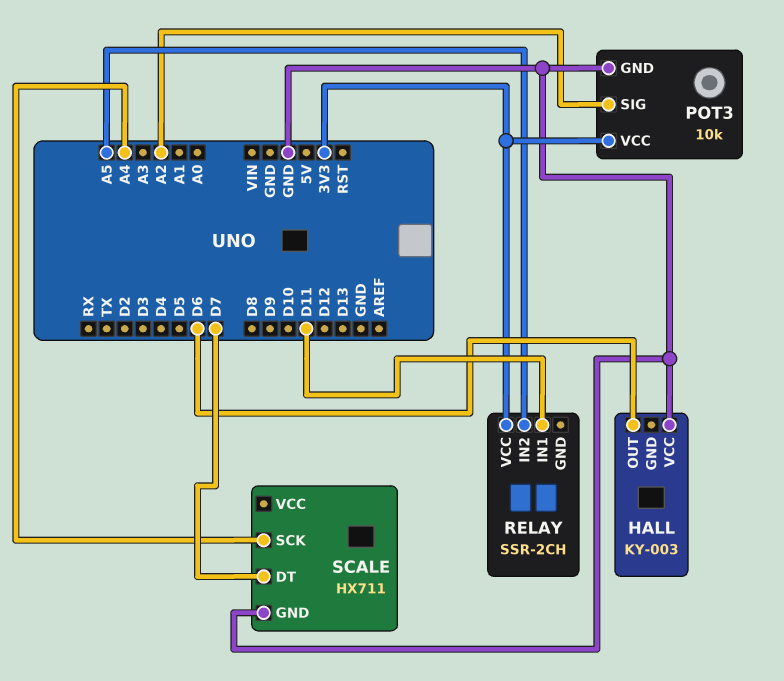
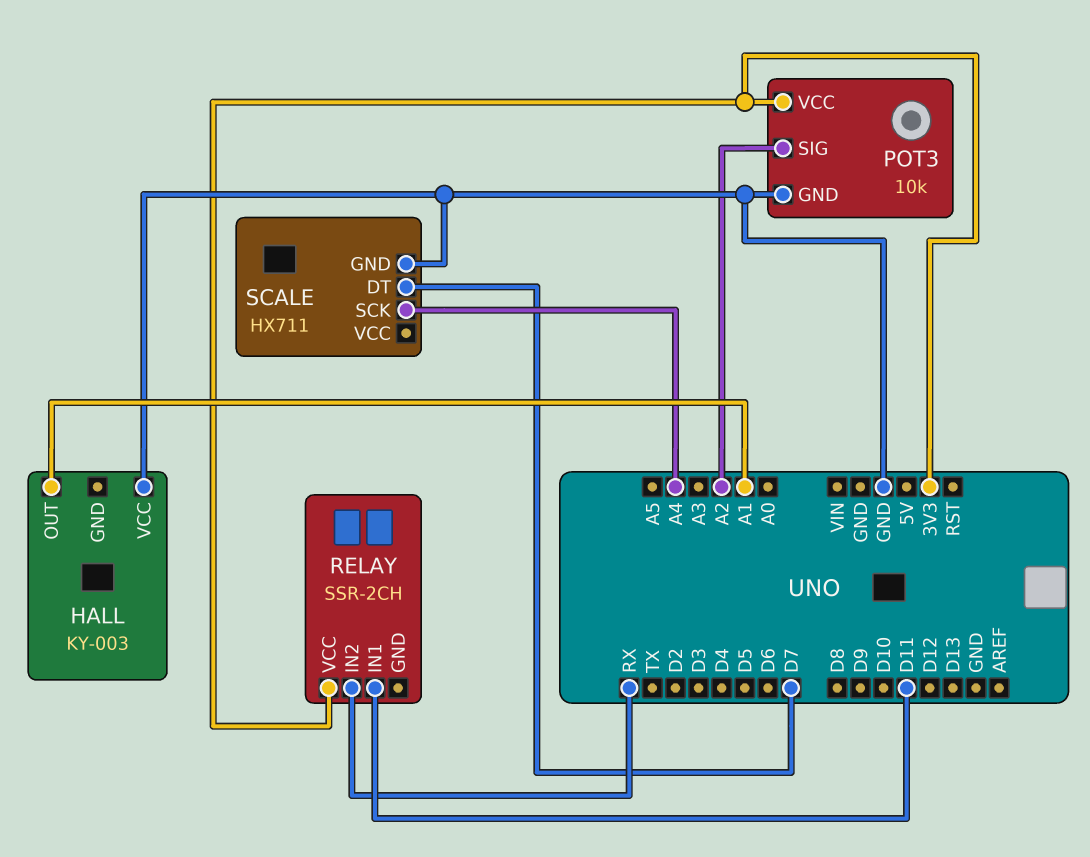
HALL pin OUT: D6 -> A1
RELAY pin IN2: A5 -> RX

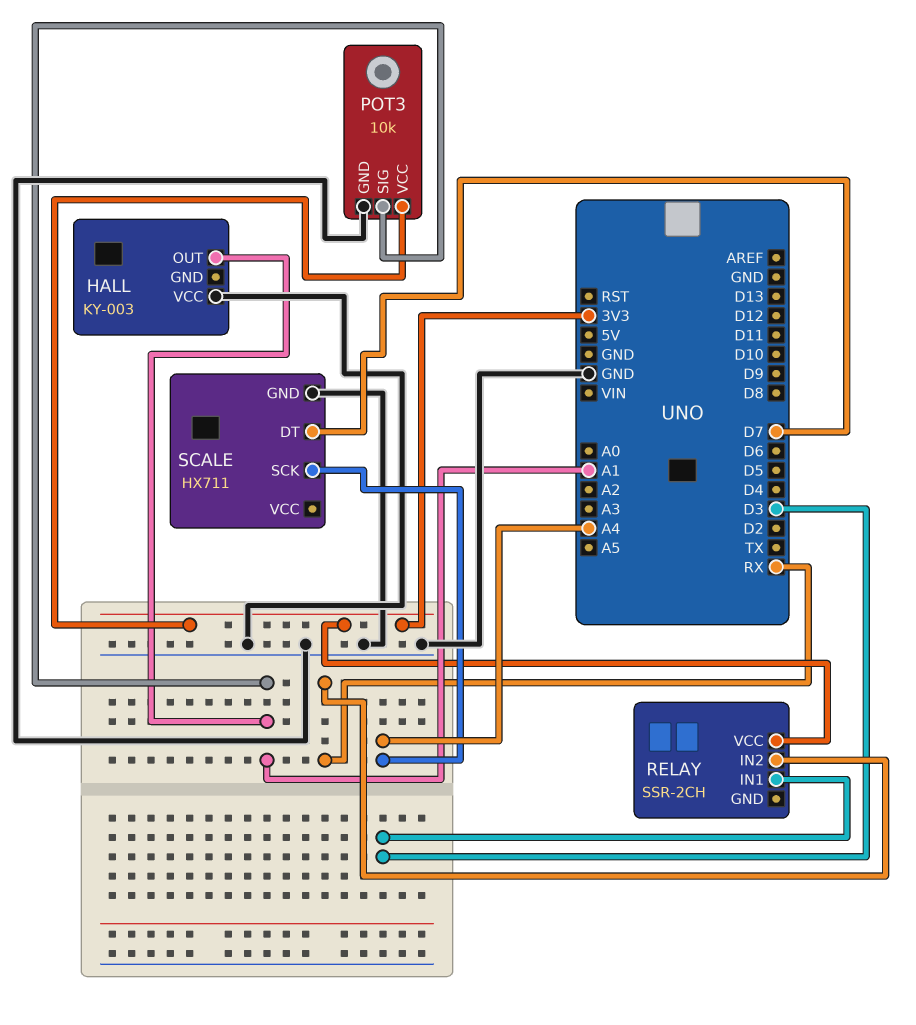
POT3 pin SIG: A2 -> A1
RELAY pin IN1: D11 -> D3

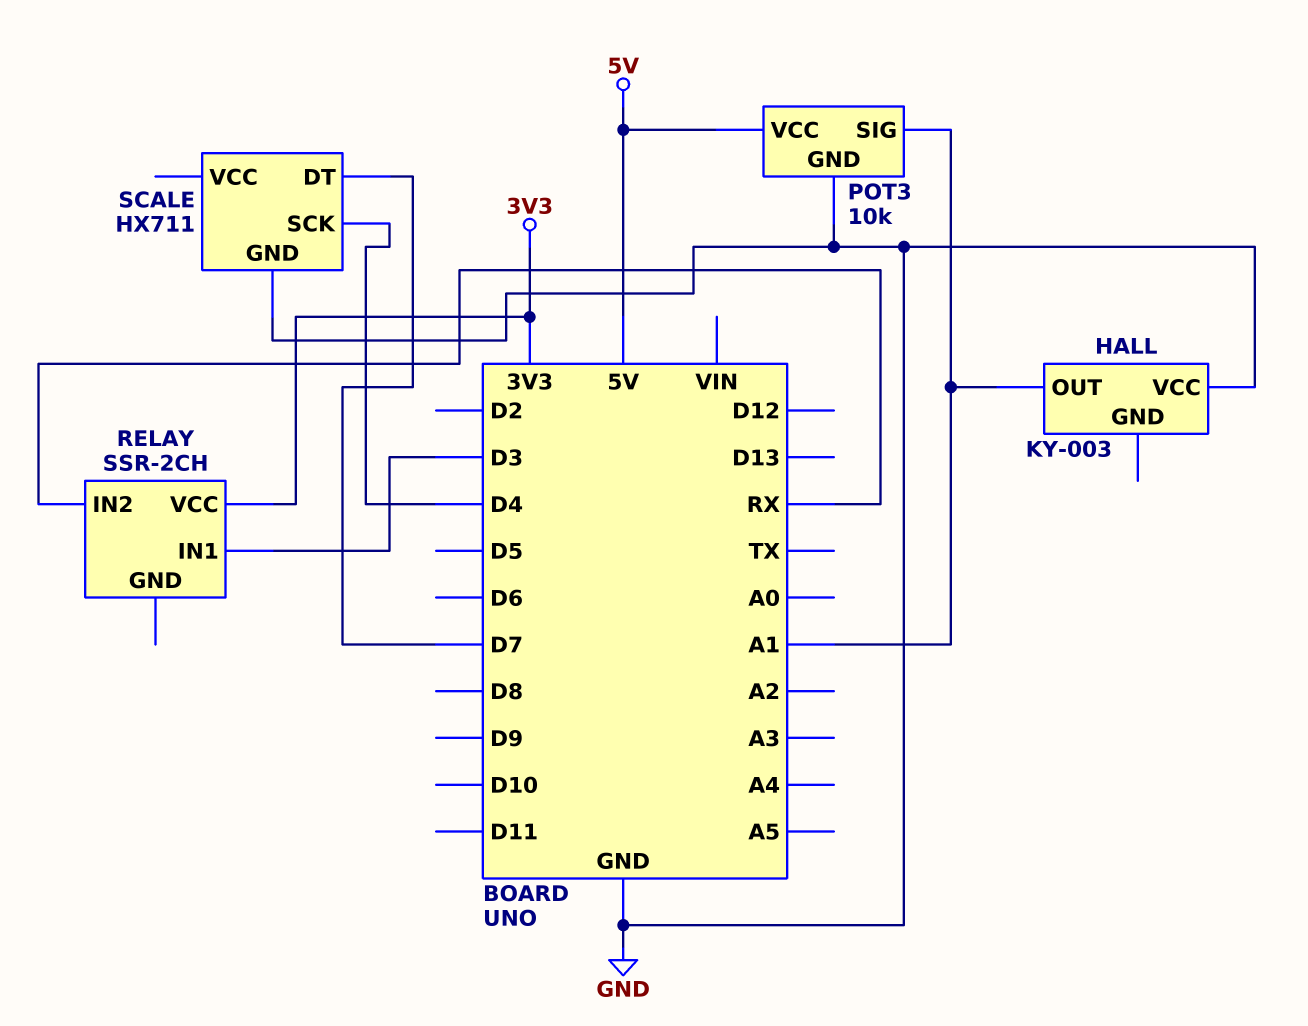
POT3 pin VCC: 3V3 -> 5V
SCALE pin SCK: A4 -> D4

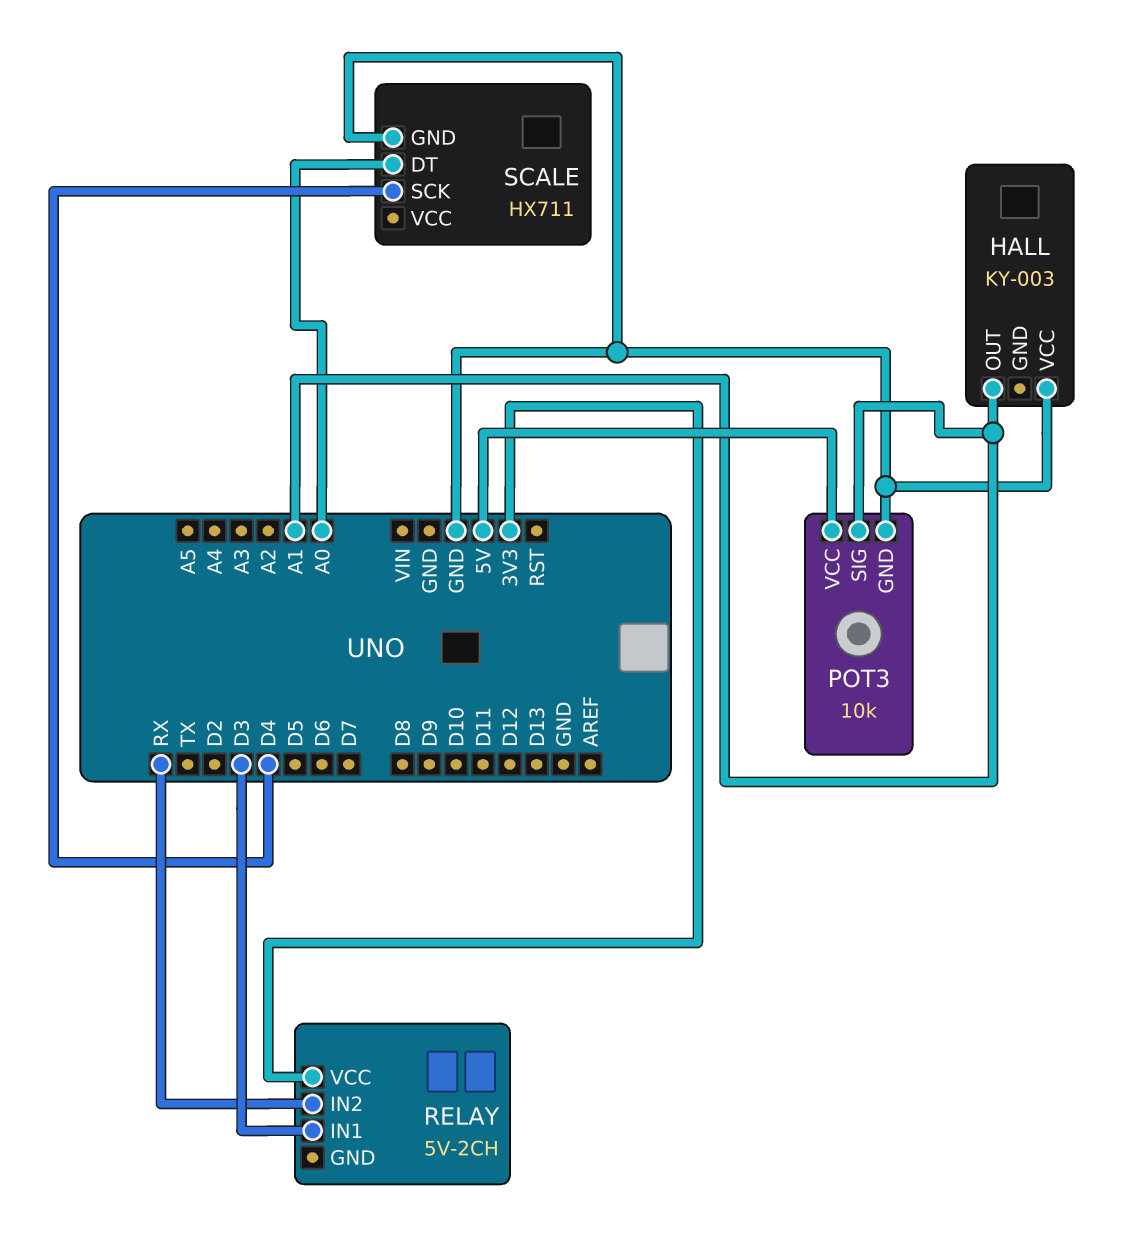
RELAY: SSR-2CH -> 5V-2CH
SCALE pin DT: D7 -> A0

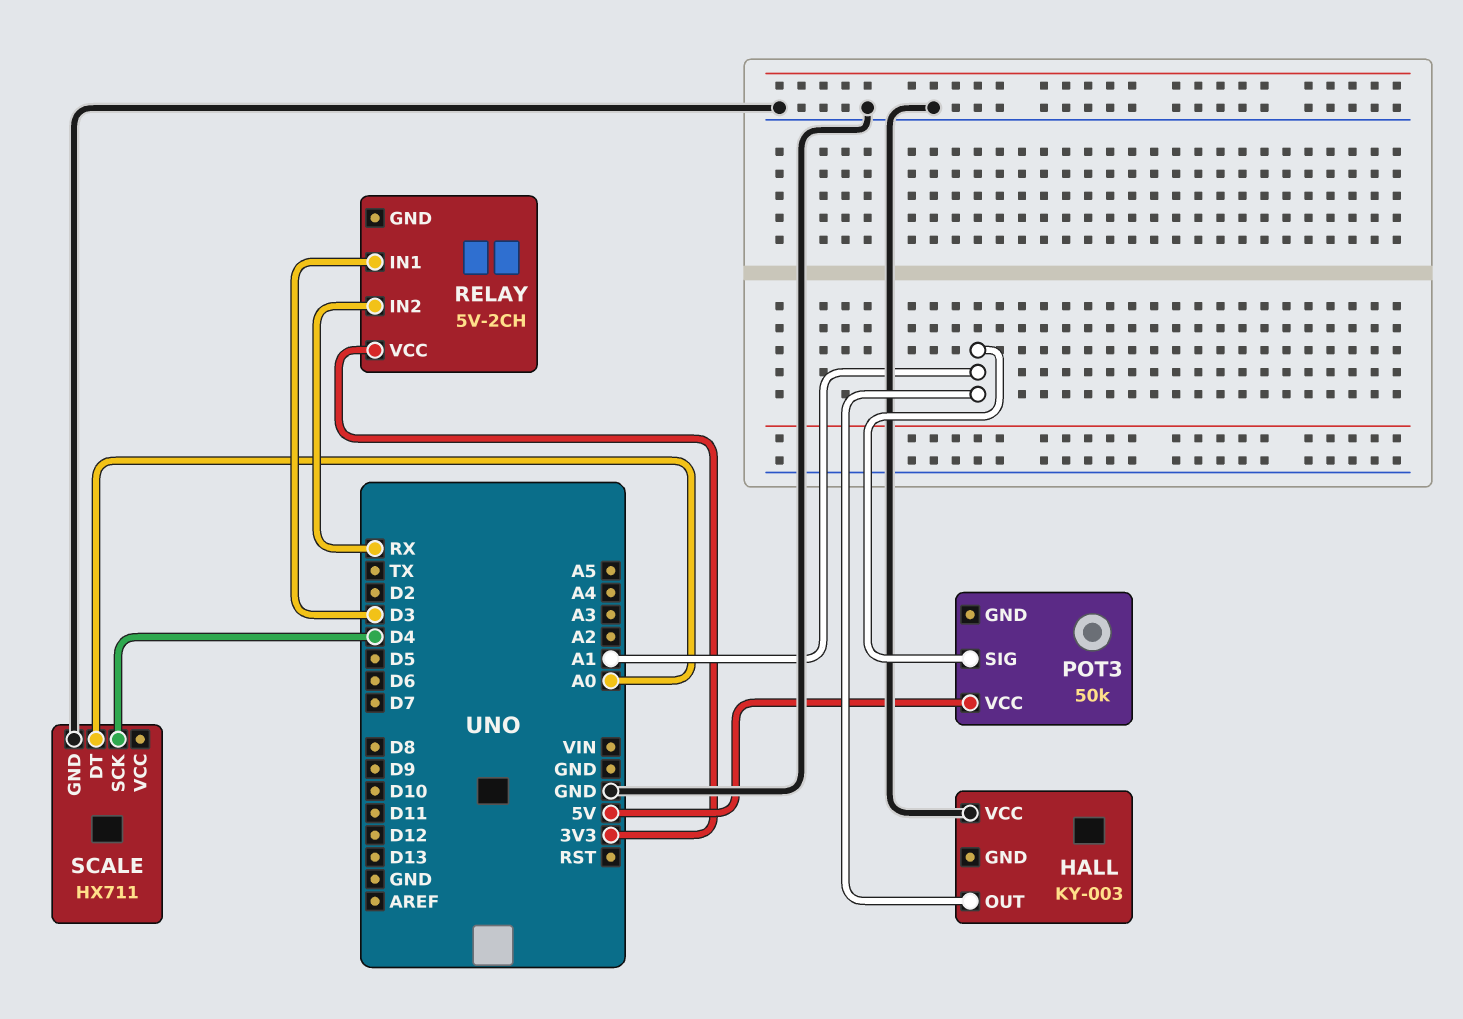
POT3: 10k -> 50k
POT3 pin GND: GND -> none

